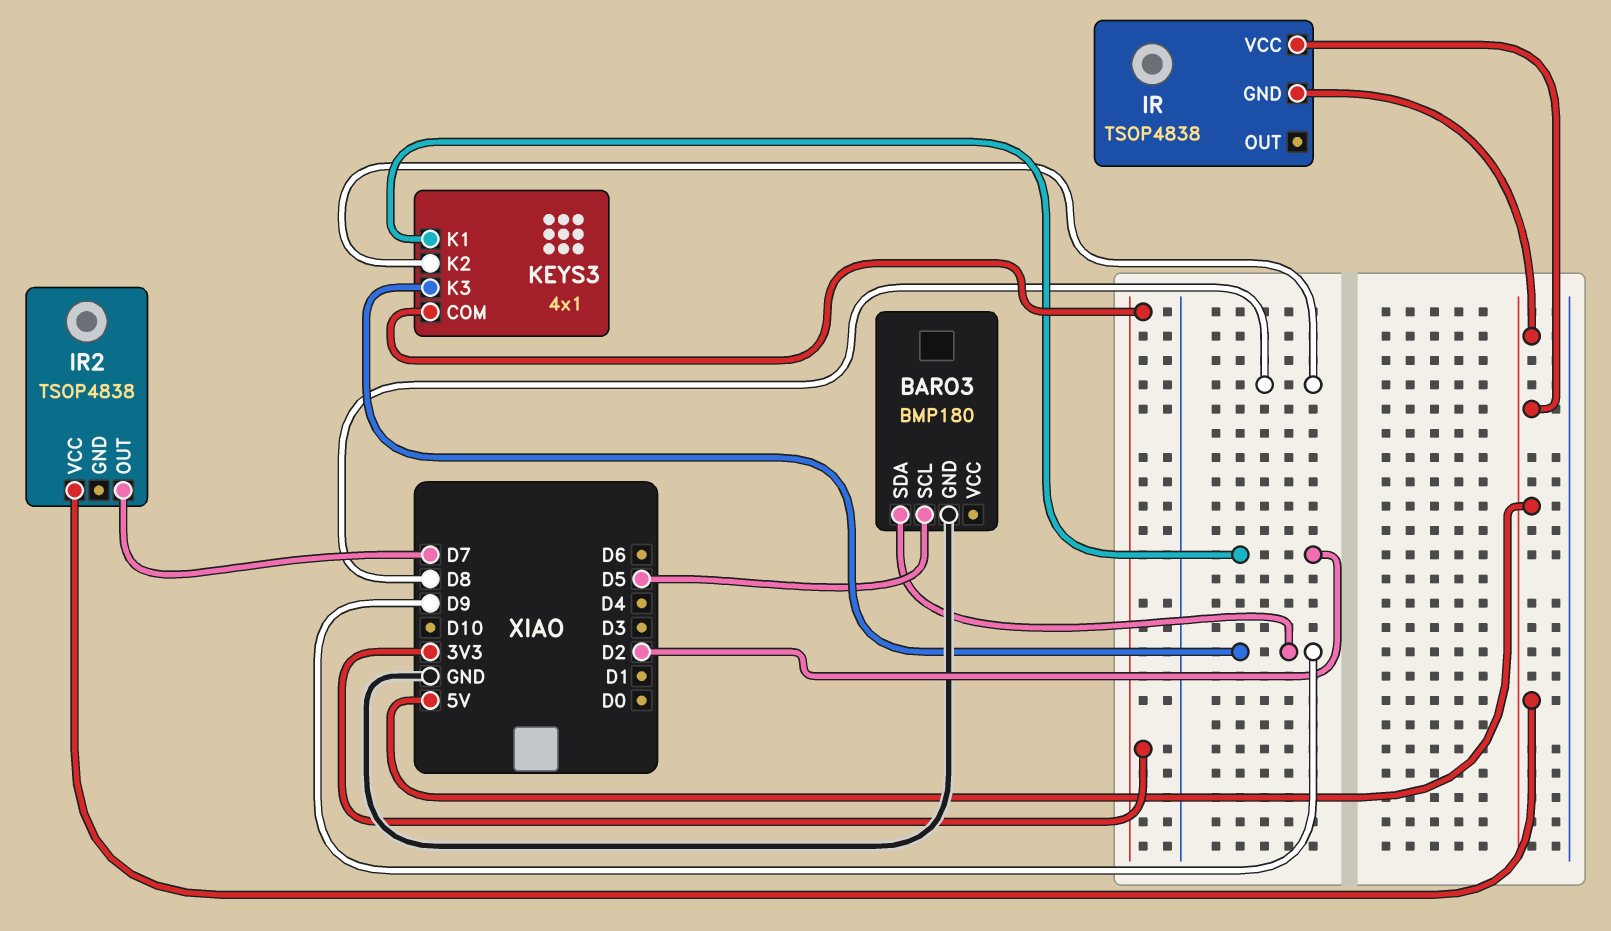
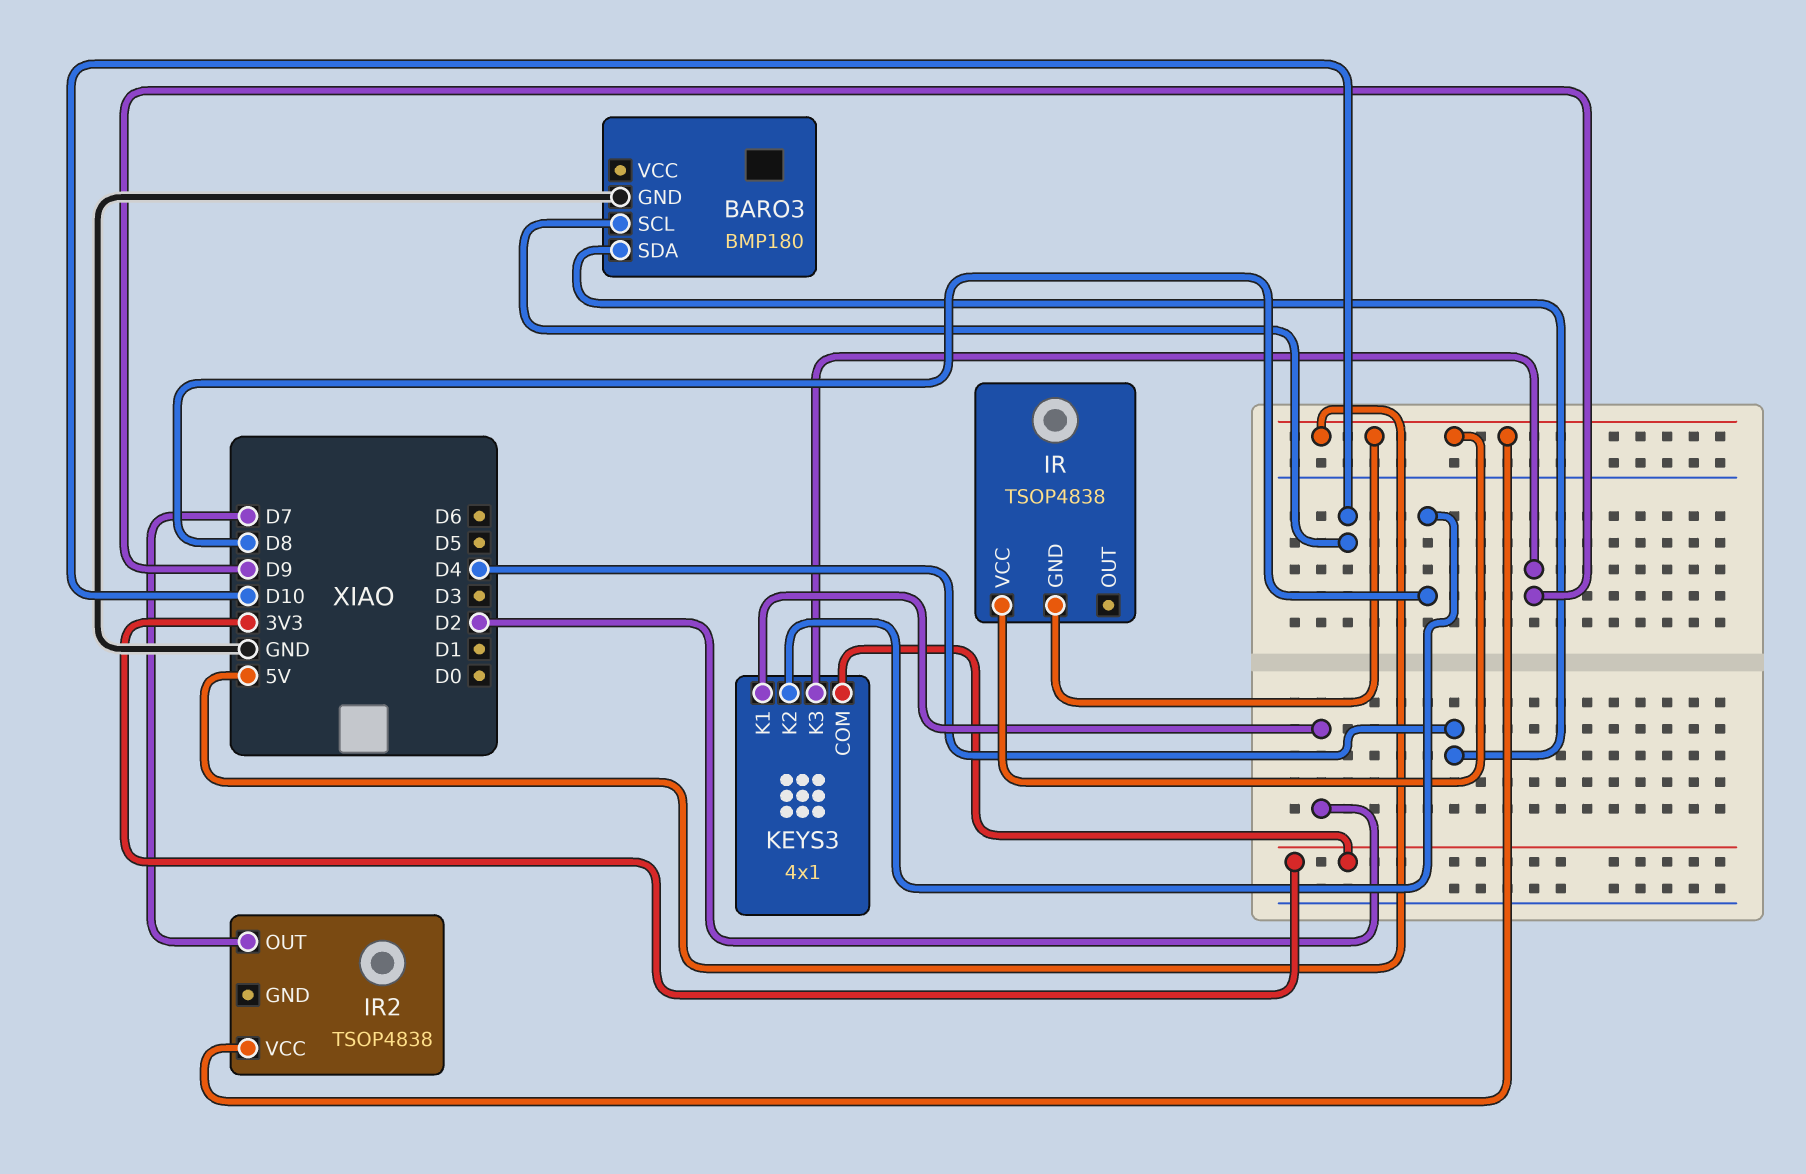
BARO3 pin SCL: D5 -> D10
BARO3 pin SDA: D9 -> D4

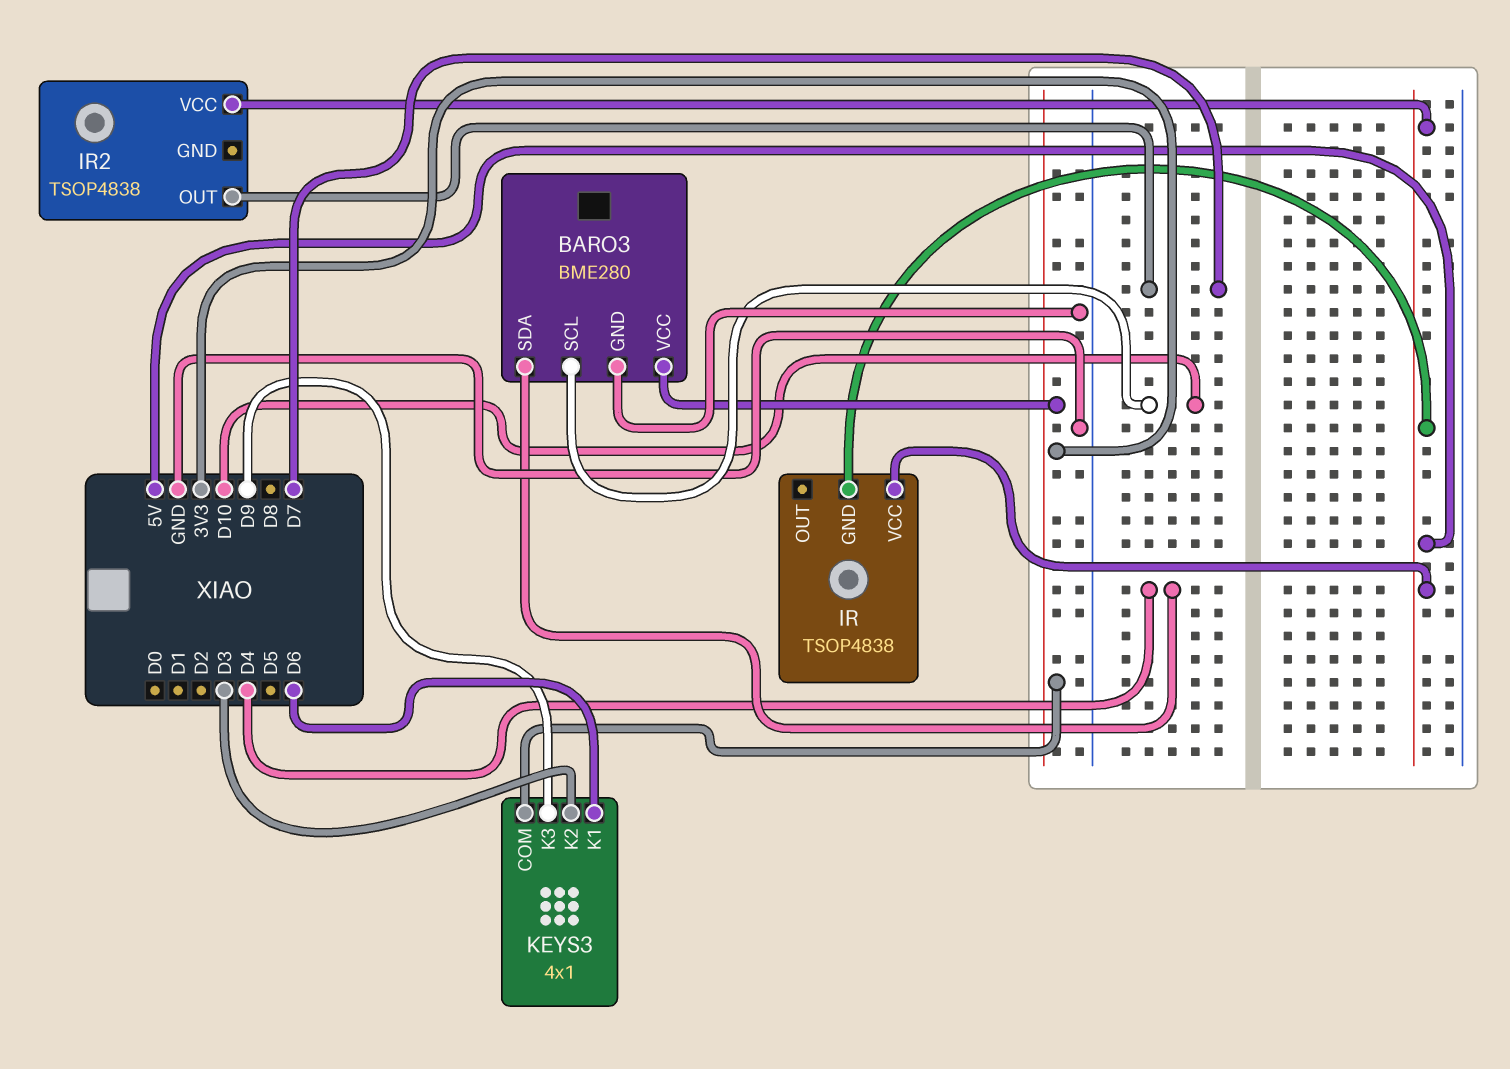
BARO3: BMP180 -> BME280
BARO3 pin VCC: none -> 3V3
KEYS3 pin K1: D2 -> D6
KEYS3 pin K2: D8 -> D3

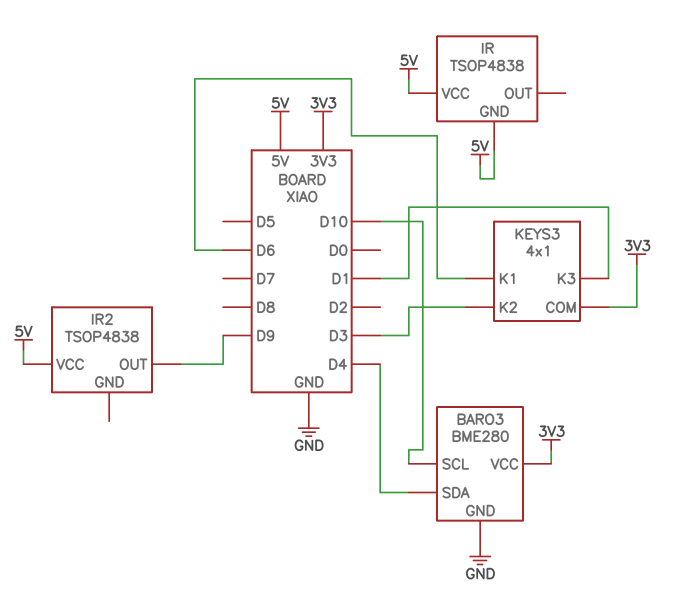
IR2 pin OUT: D7 -> D9
KEYS3 pin K3: D9 -> D1

